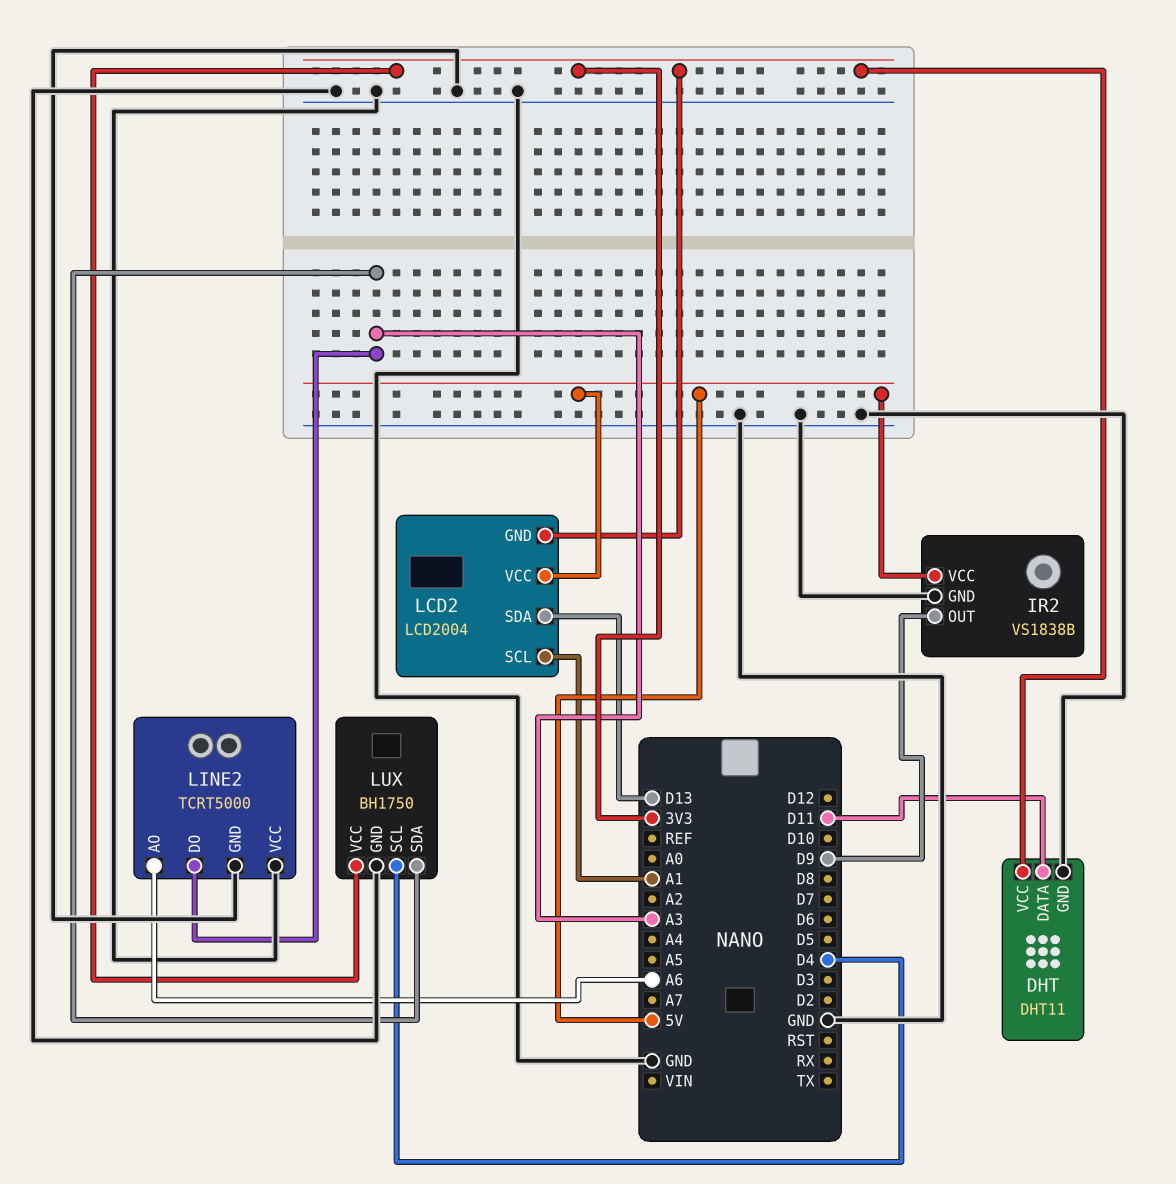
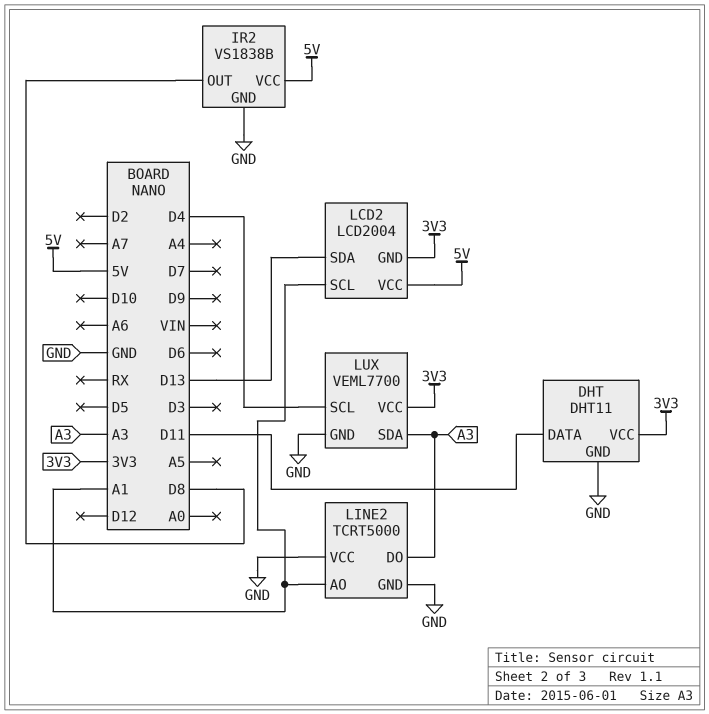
IR2 pin OUT: D9 -> D8
LINE2 pin AO: A6 -> A1
LUX: BH1750 -> VEML7700

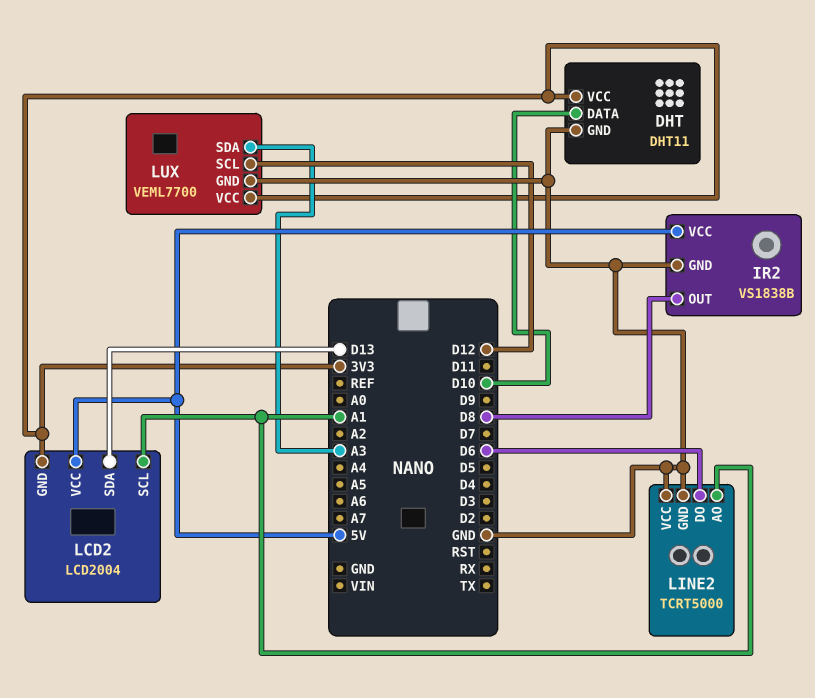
DHT pin DATA: D11 -> D10
LINE2 pin DO: A3 -> D6
LUX pin SCL: D4 -> D12

